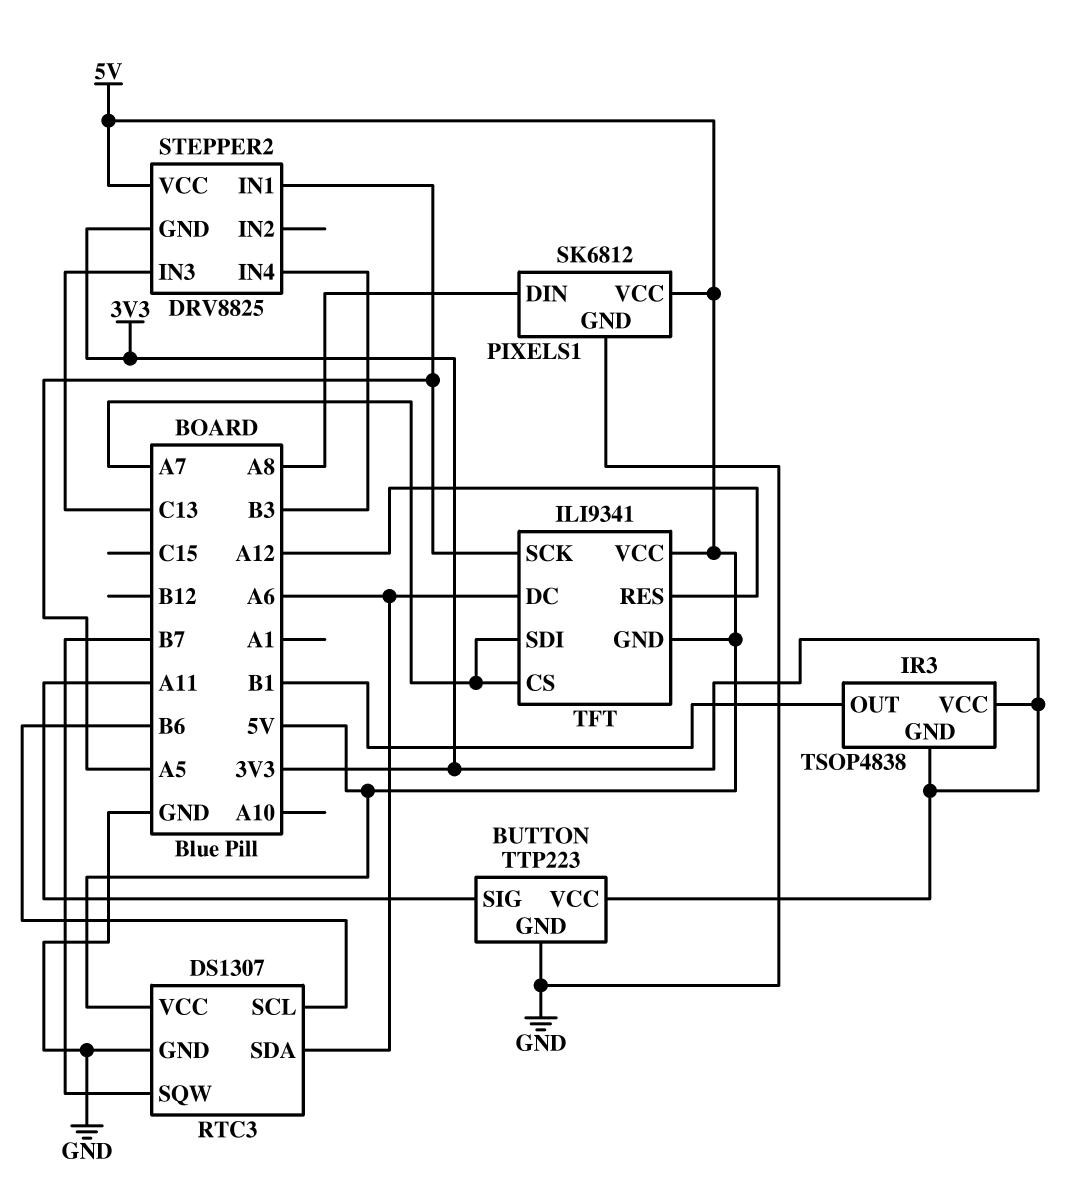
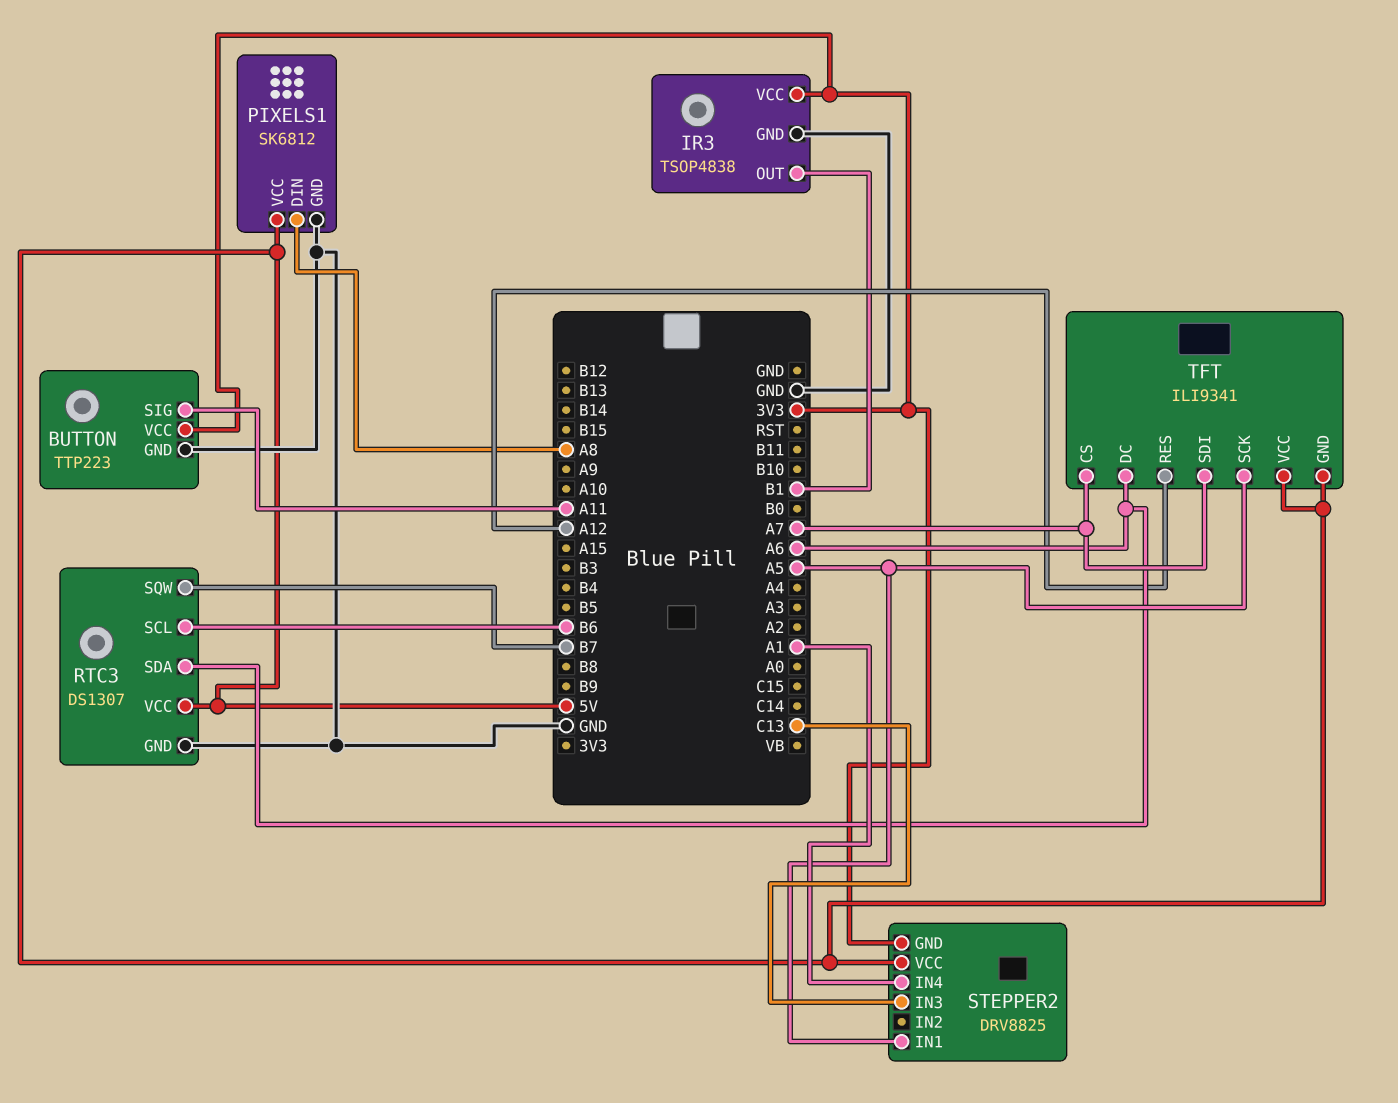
IR3 pin GND: 3V3 -> GND
STEPPER2 pin IN4: B3 -> A1

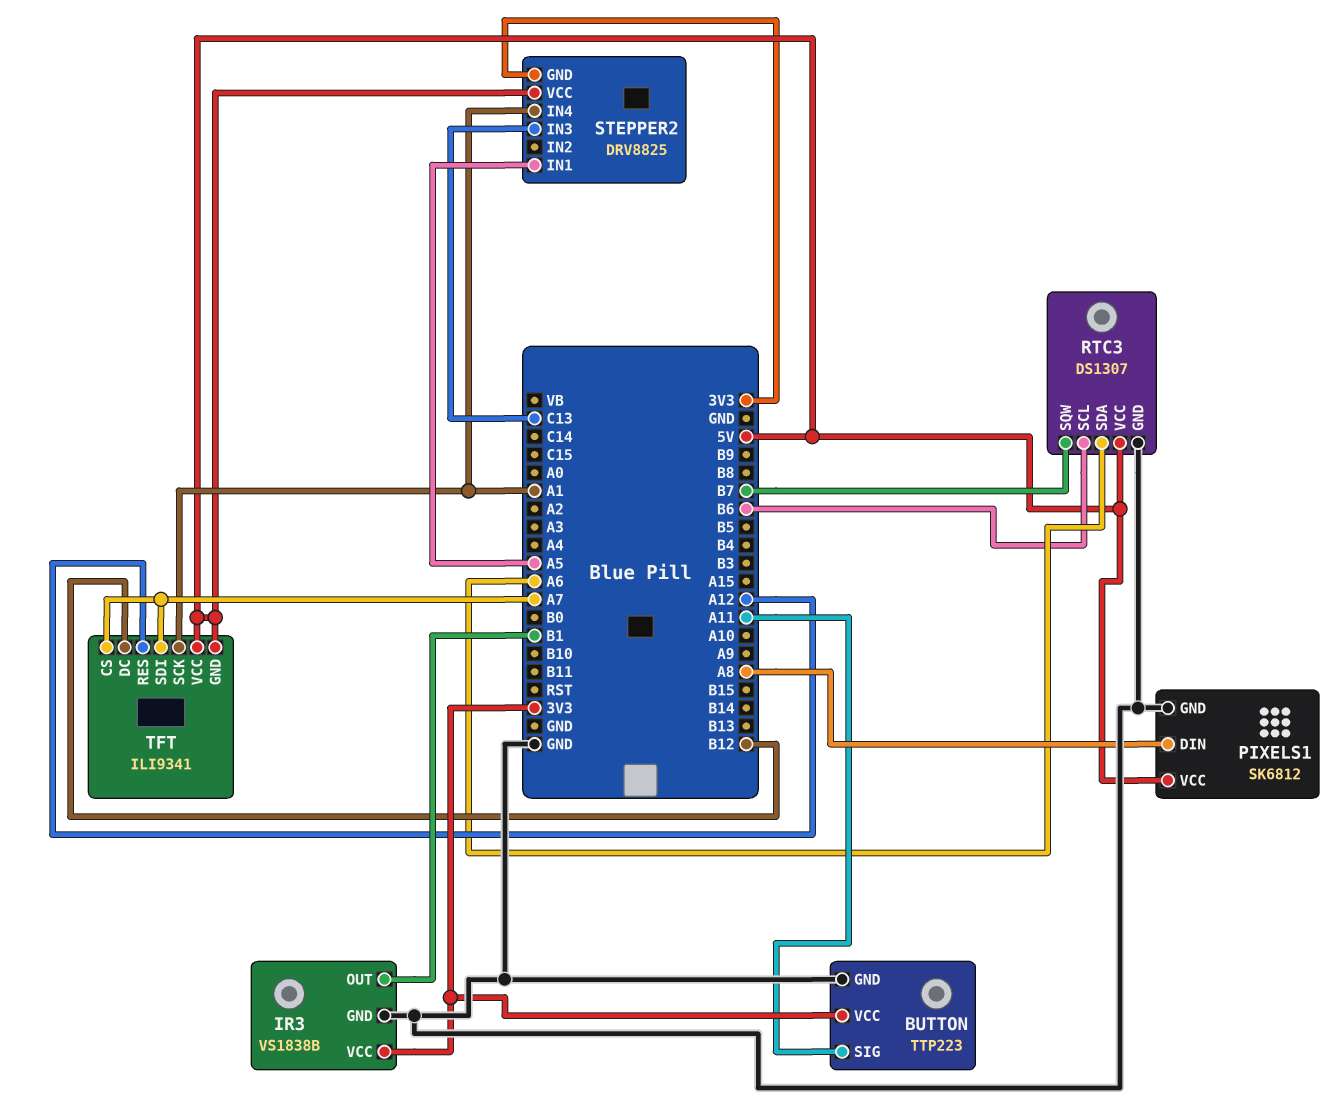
IR3: TSOP4838 -> VS1838B
TFT pin DC: A6 -> B12
TFT pin SCK: A5 -> A1

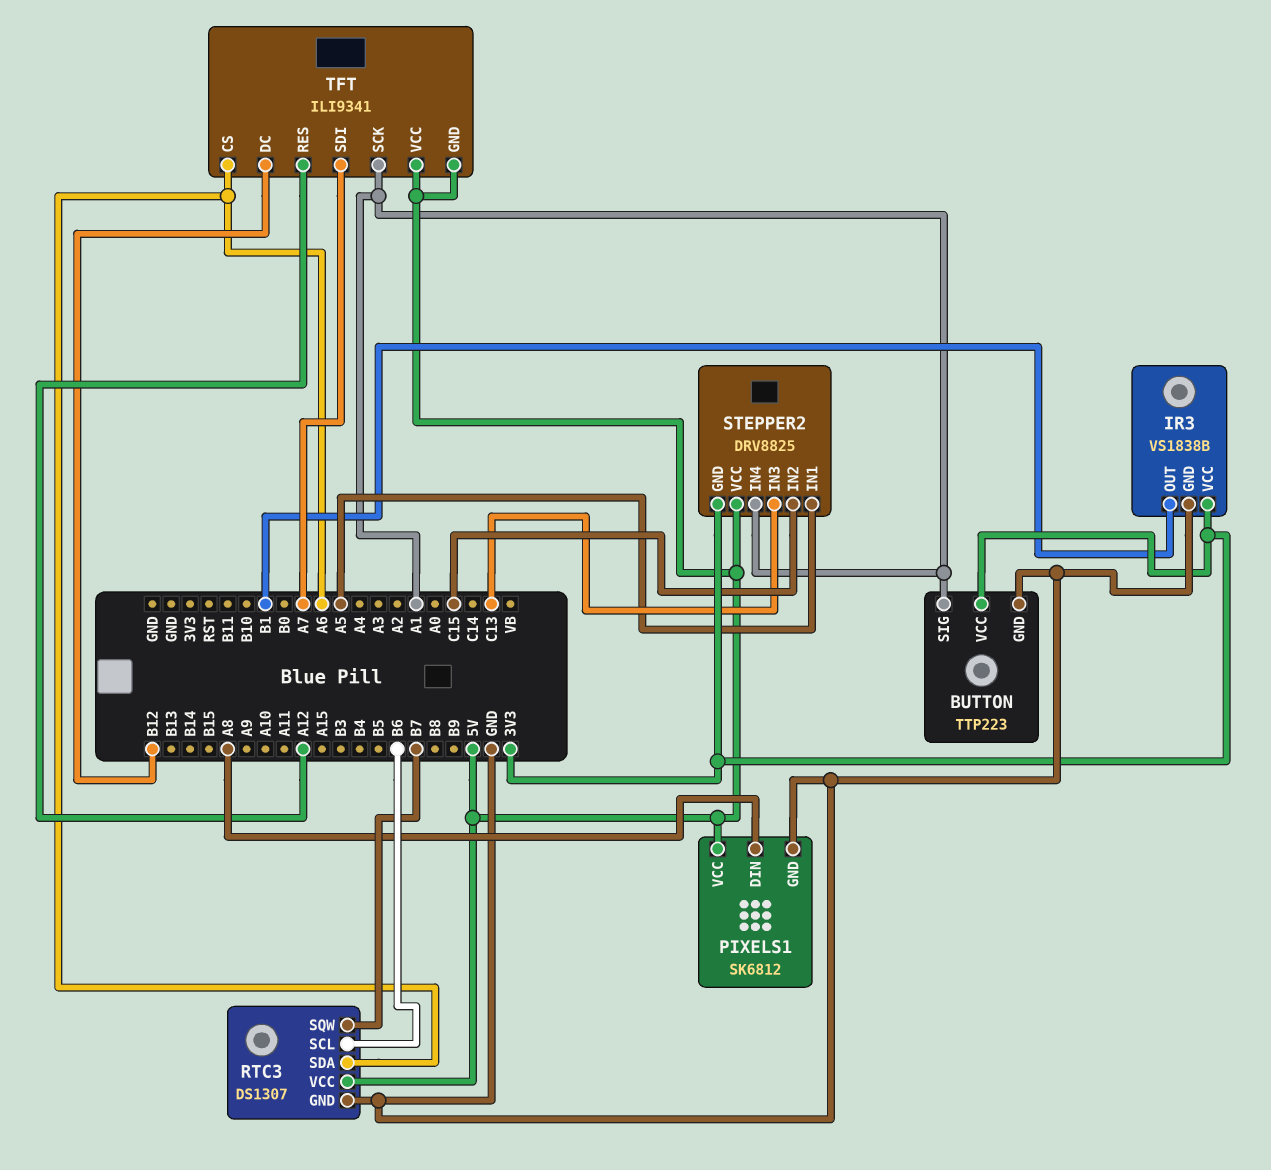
BUTTON pin SIG: A11 -> A1
STEPPER2 pin IN2: none -> C15
TFT pin CS: A7 -> A6

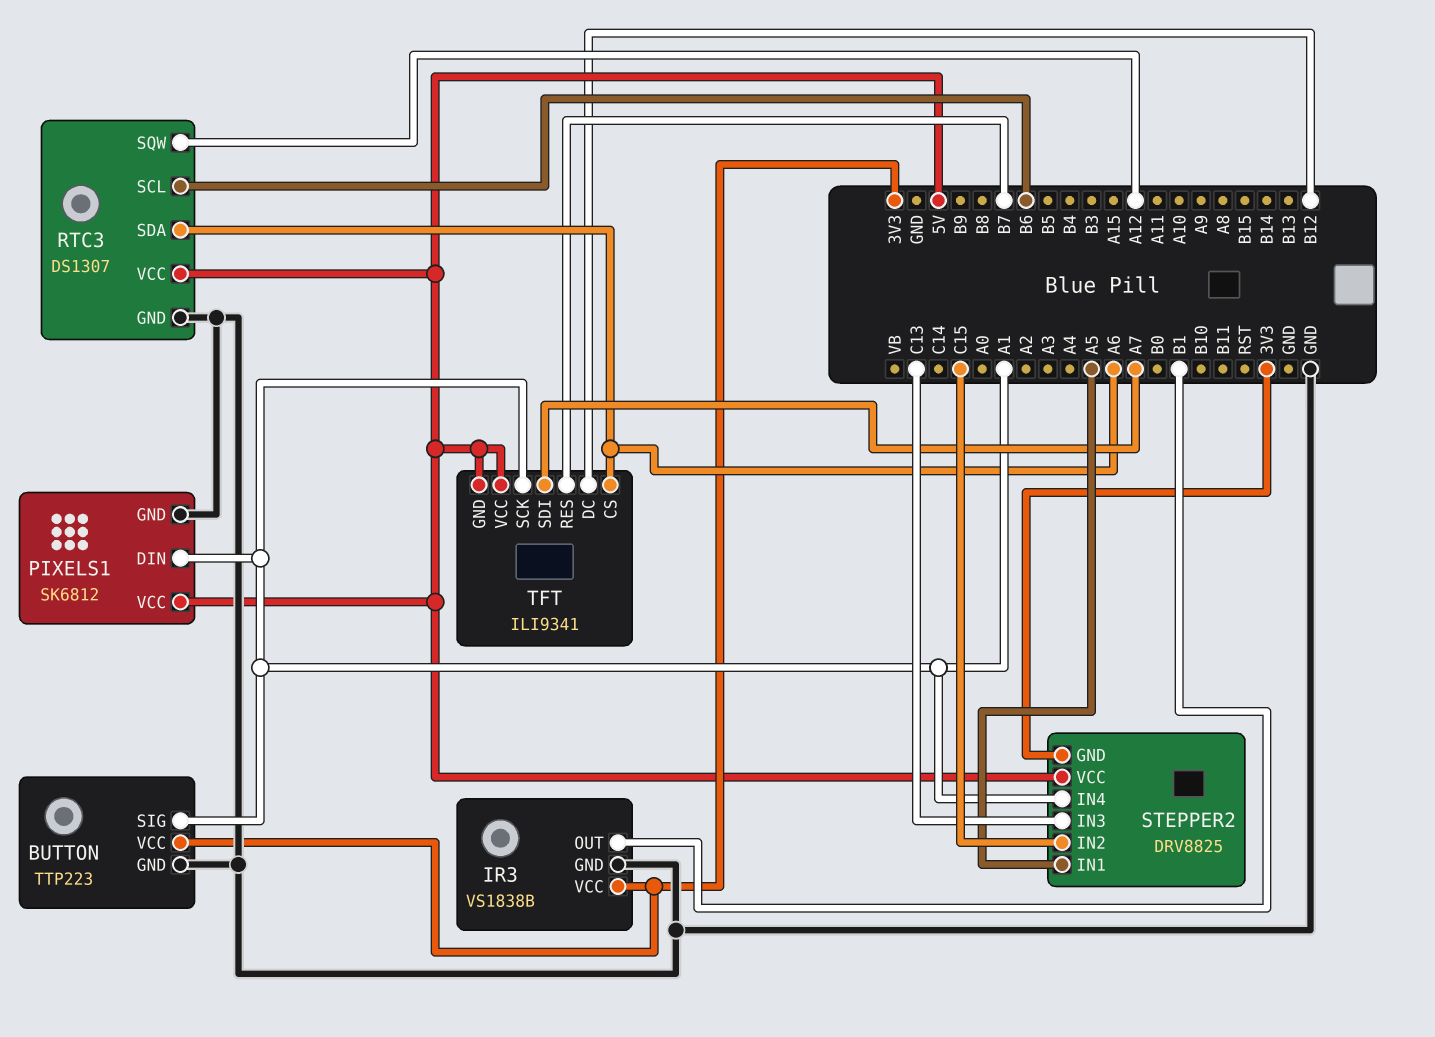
PIXELS1 pin DIN: A8 -> A1
RTC3 pin SQW: B7 -> A12
TFT pin RES: A12 -> B7

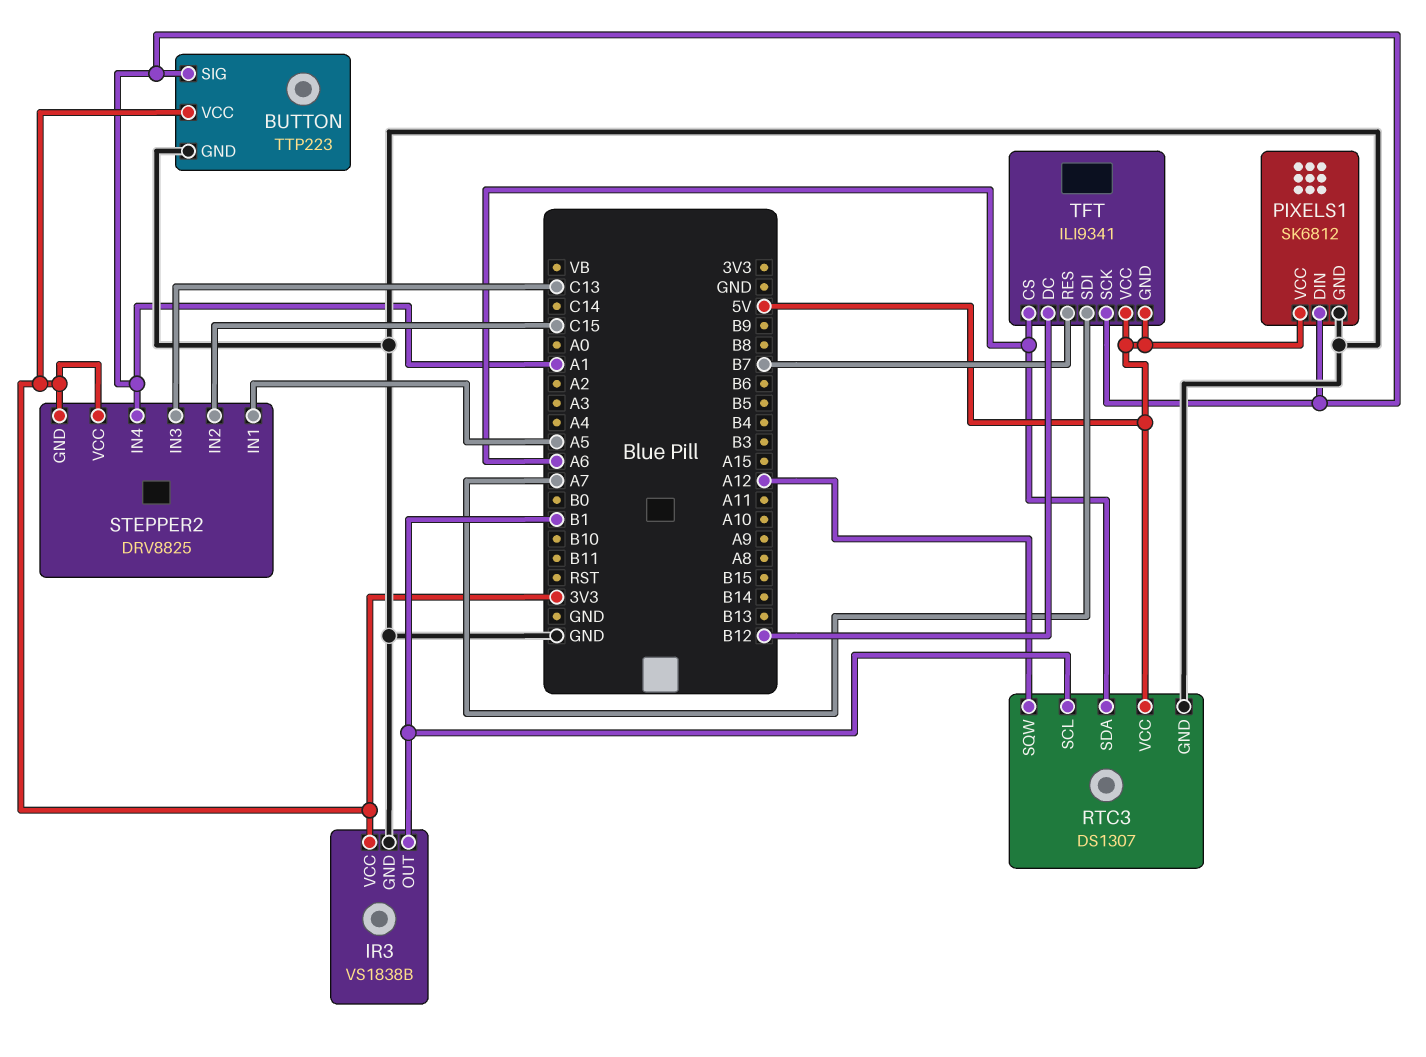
RTC3 pin SCL: B6 -> B1
STEPPER2 pin VCC: 5V -> 3V3

